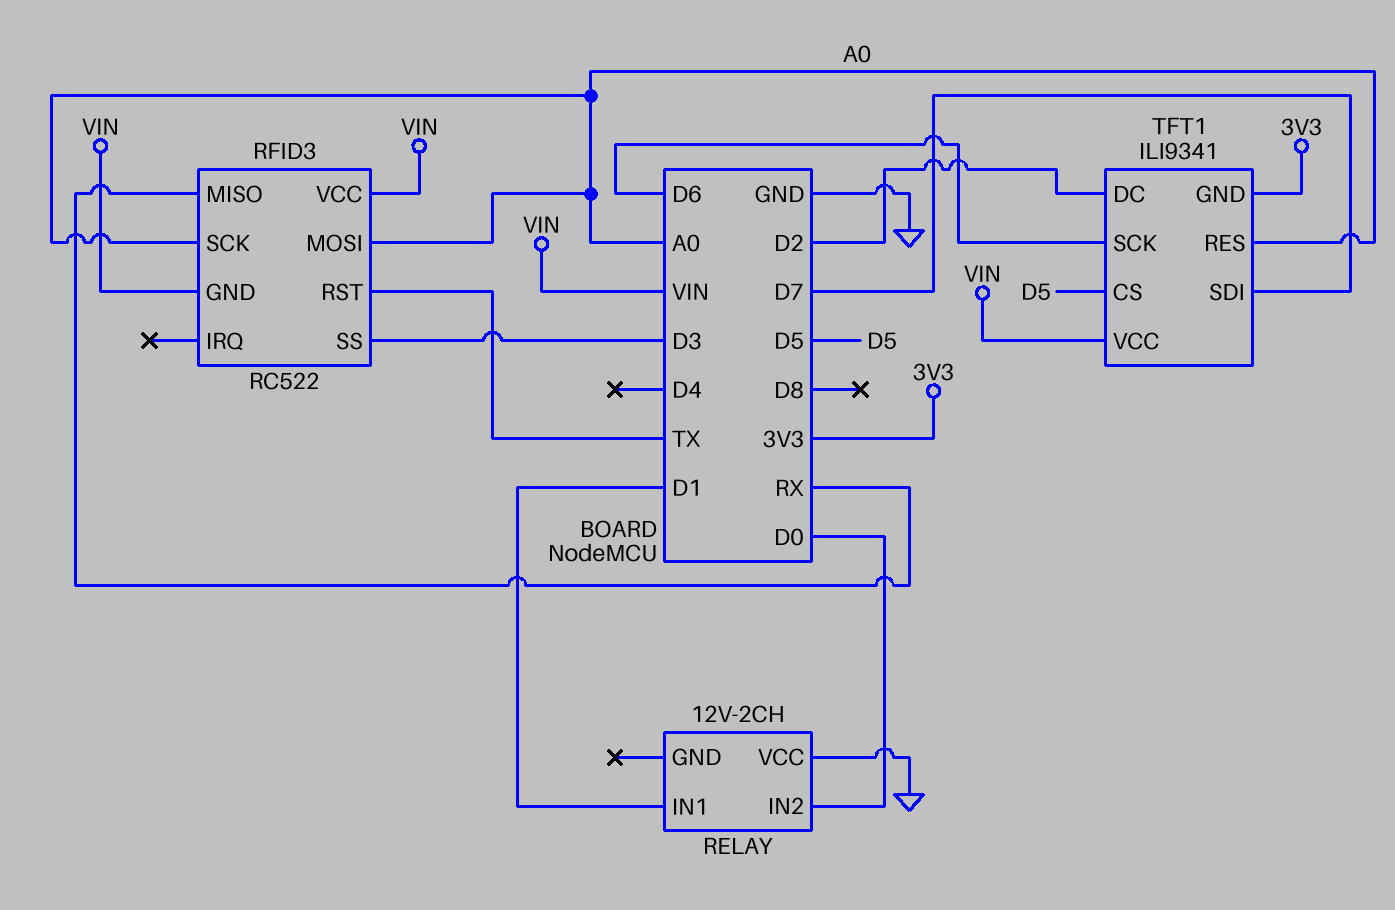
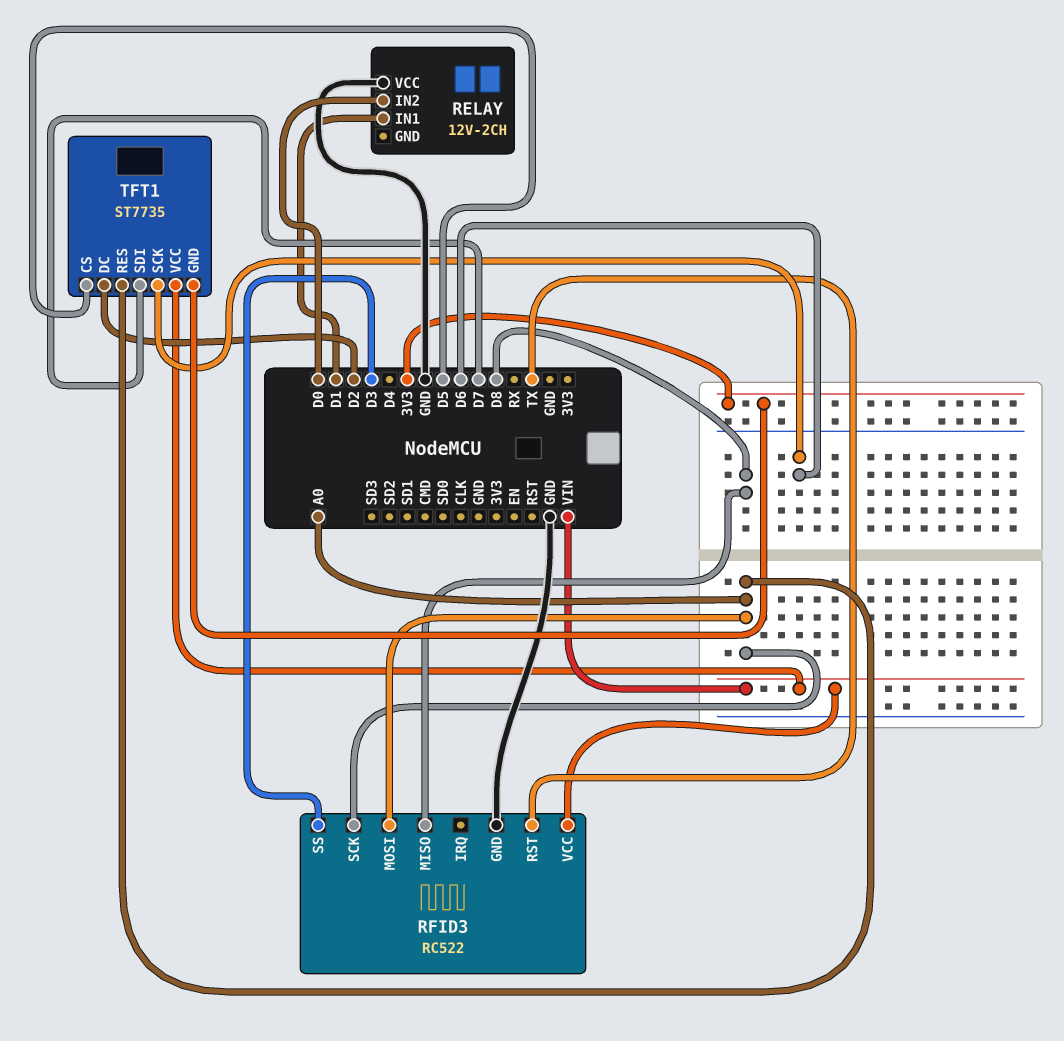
RFID3 pin GND: VIN -> GND
RFID3 pin MISO: RX -> D8
TFT1: ILI9341 -> ST7735

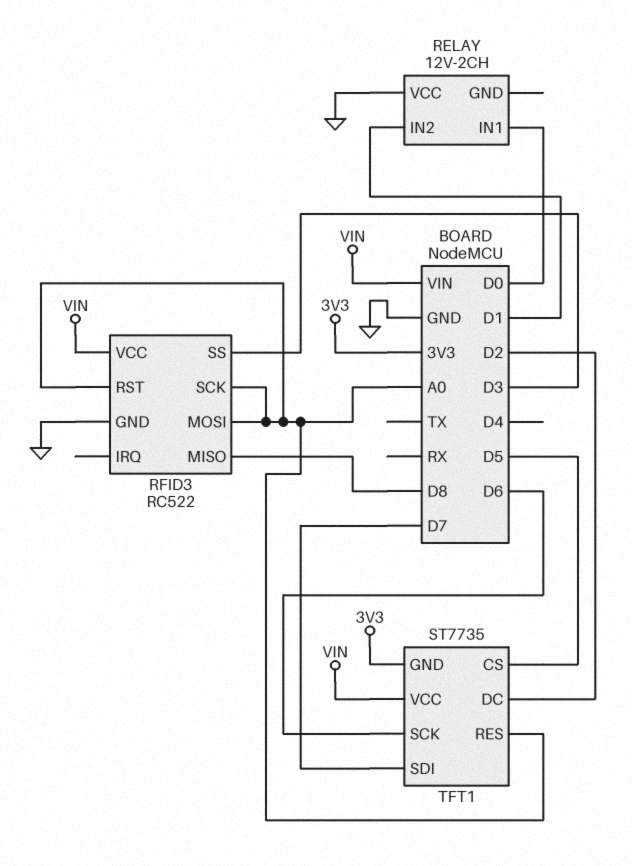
RELAY pin IN1: D1 -> D0
RELAY pin IN2: D0 -> D1
RFID3 pin RST: TX -> A0

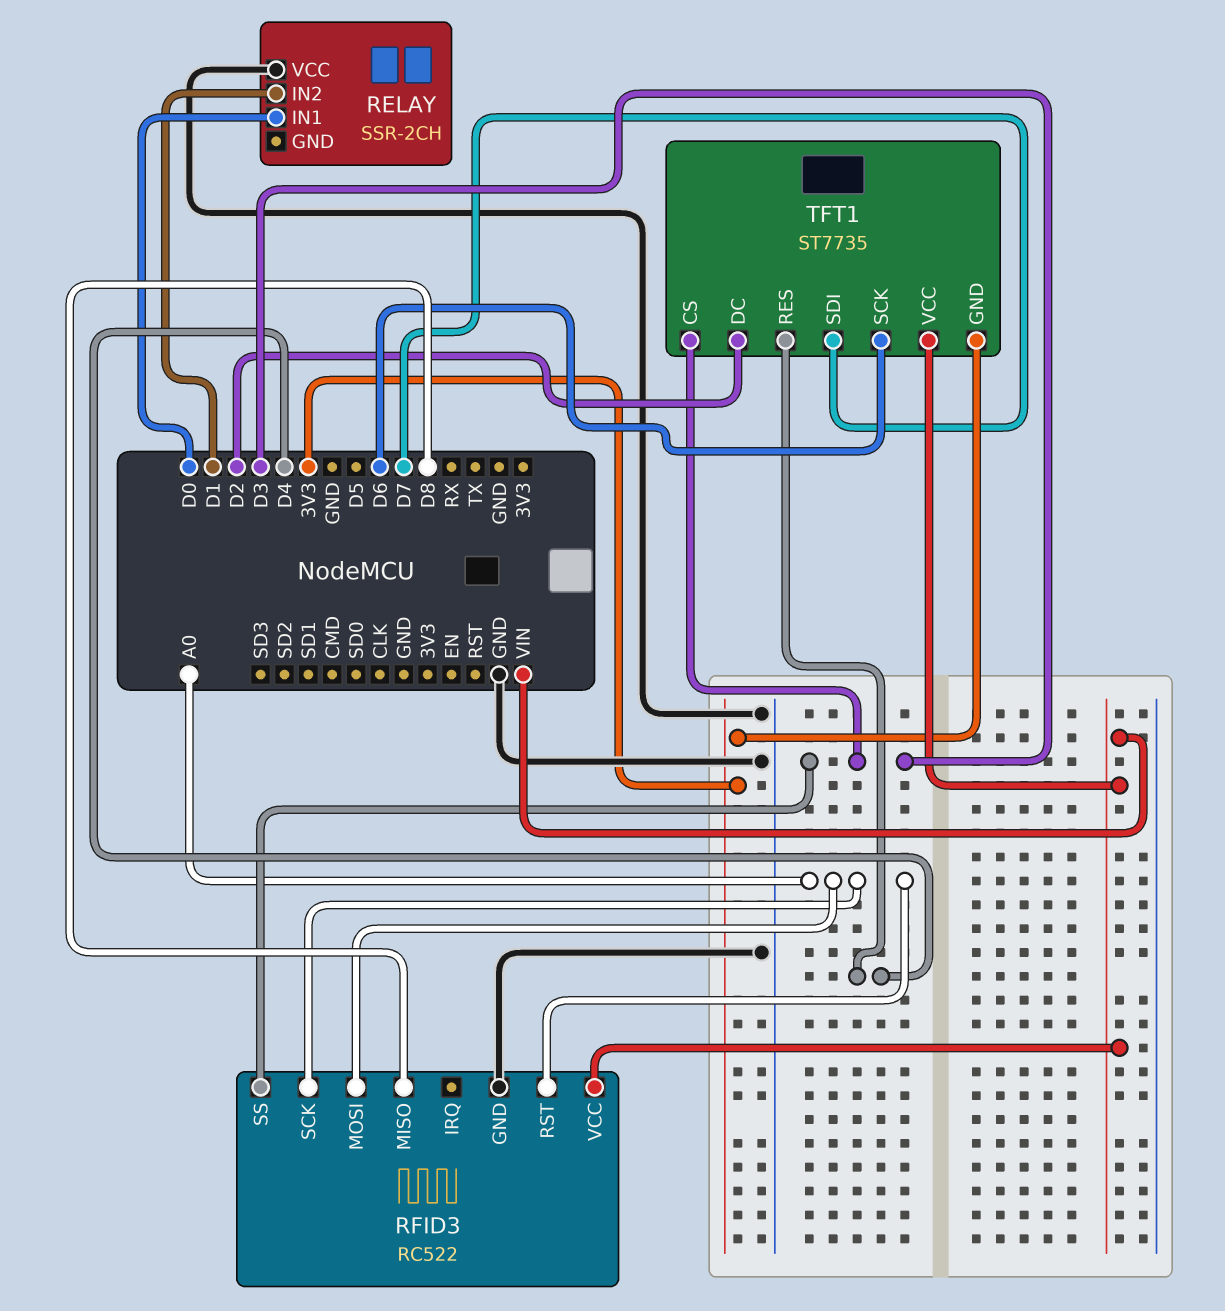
RELAY: 12V-2CH -> SSR-2CH
TFT1 pin CS: D5 -> D3
TFT1 pin RES: A0 -> D4

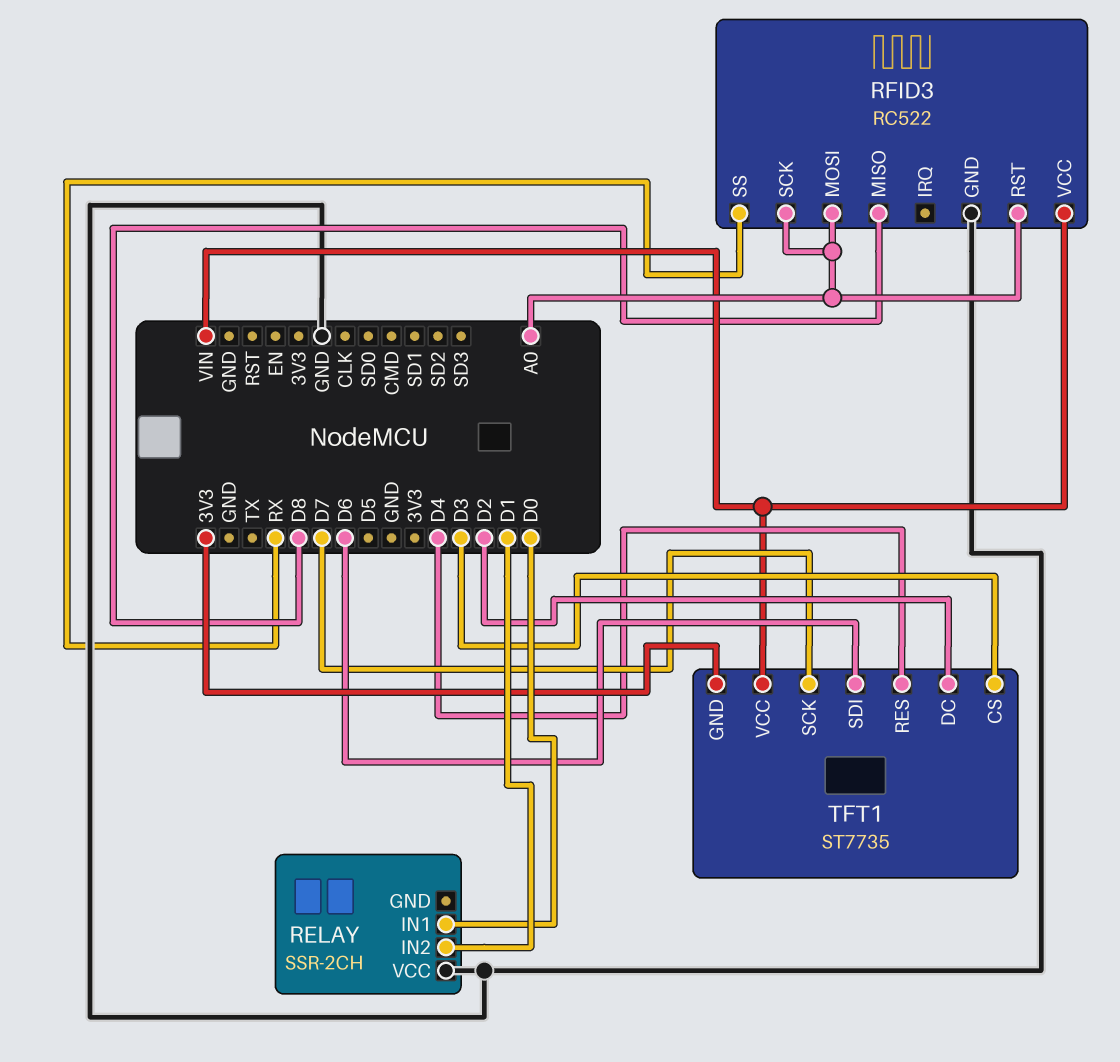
RFID3 pin SS: D3 -> RX
TFT1 pin SCK: D6 -> D7
TFT1 pin SDI: D7 -> D6

